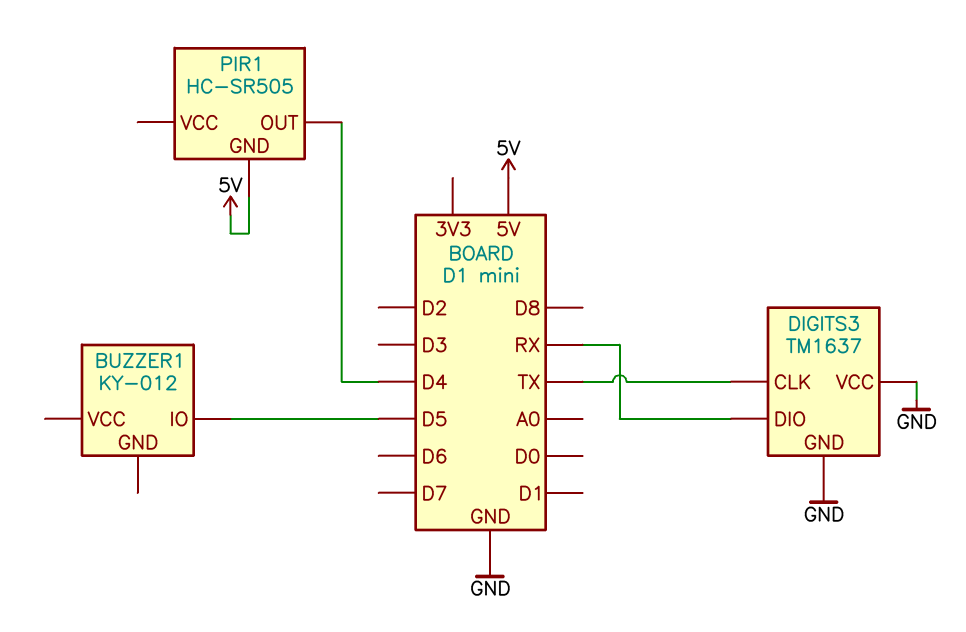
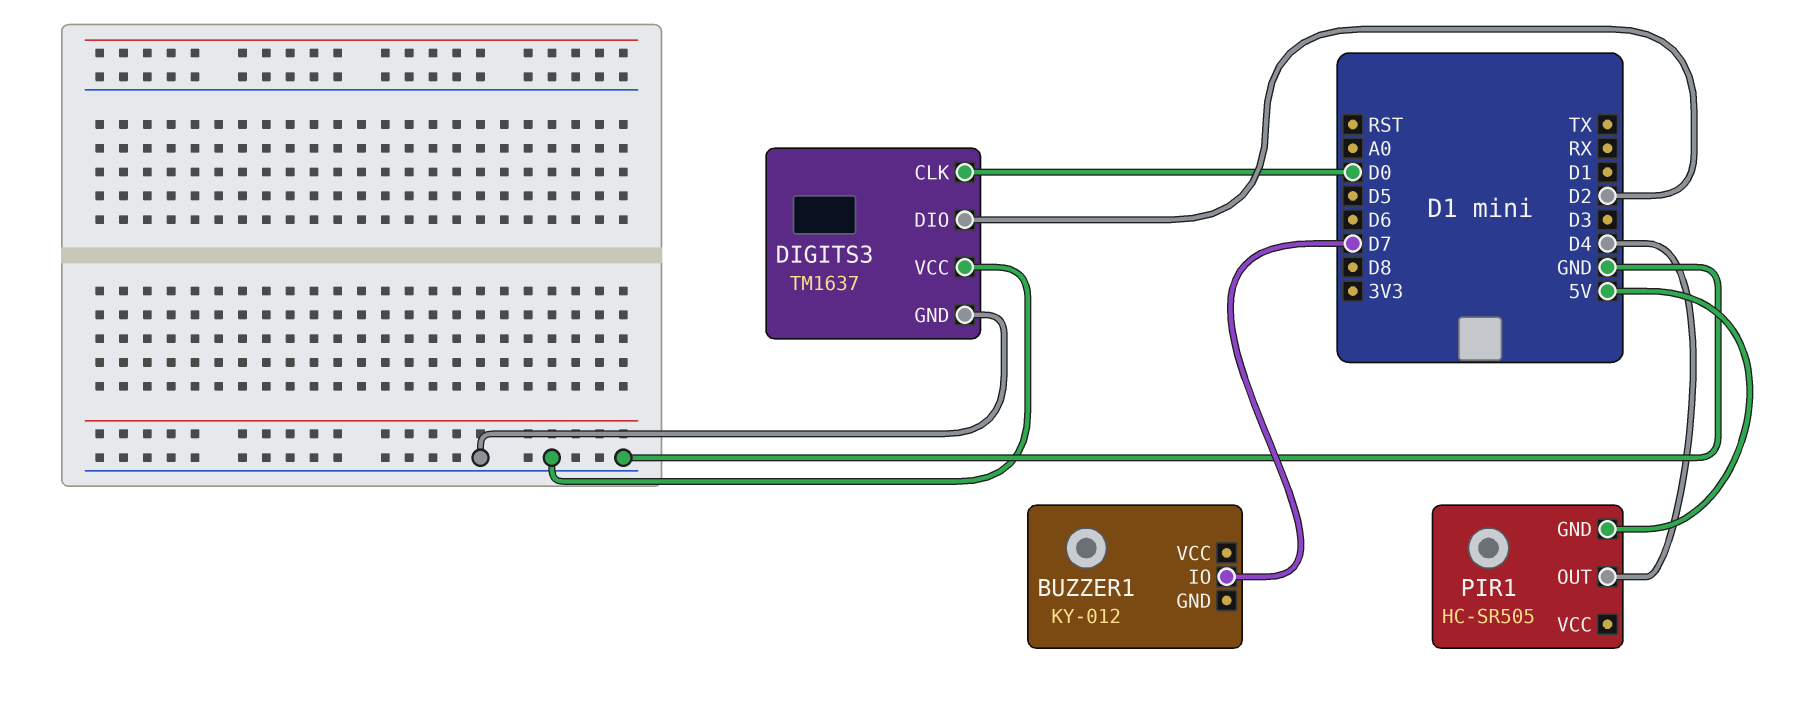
BUZZER1 pin IO: D5 -> D7
DIGITS3 pin CLK: TX -> D0
DIGITS3 pin DIO: RX -> D2

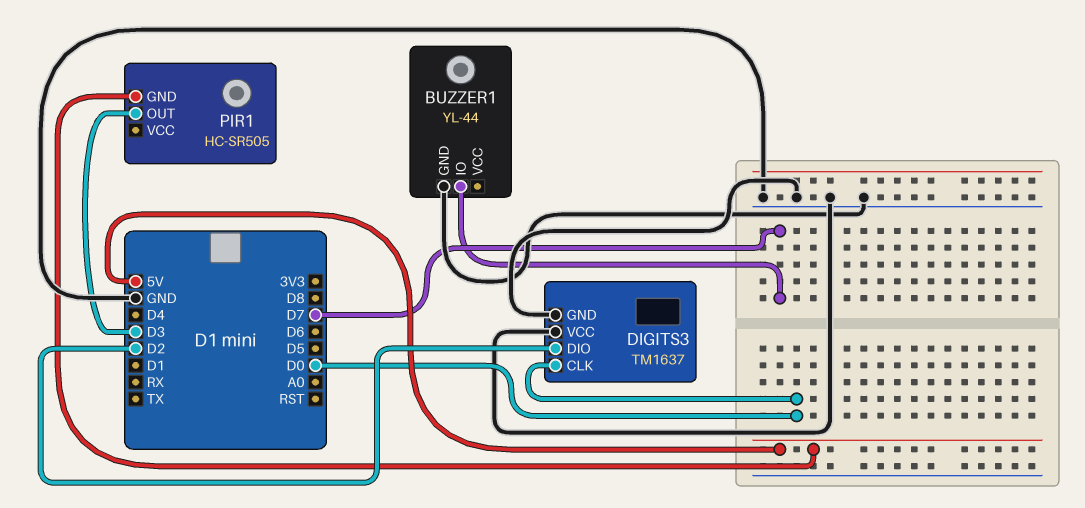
BUZZER1: KY-012 -> YL-44
BUZZER1 pin GND: none -> GND
PIR1 pin OUT: D4 -> D3

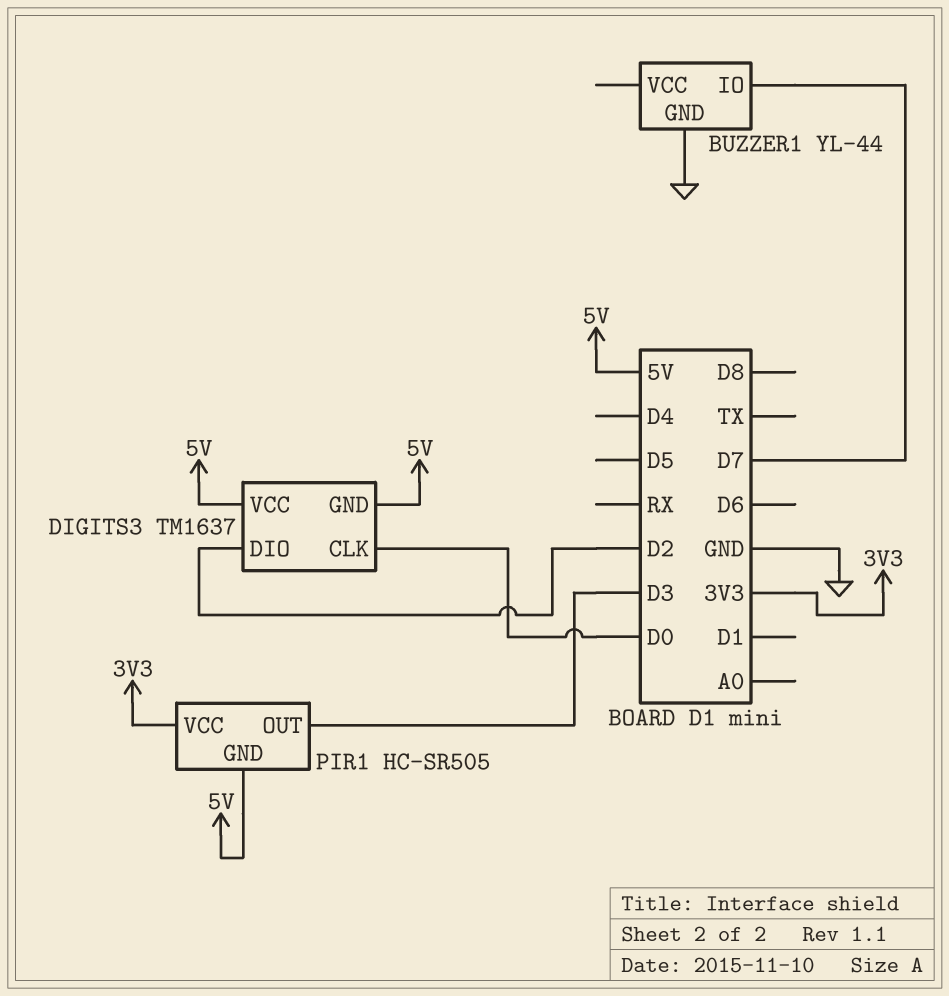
DIGITS3 pin GND: GND -> 5V
DIGITS3 pin VCC: GND -> 5V
PIR1 pin VCC: none -> 3V3

